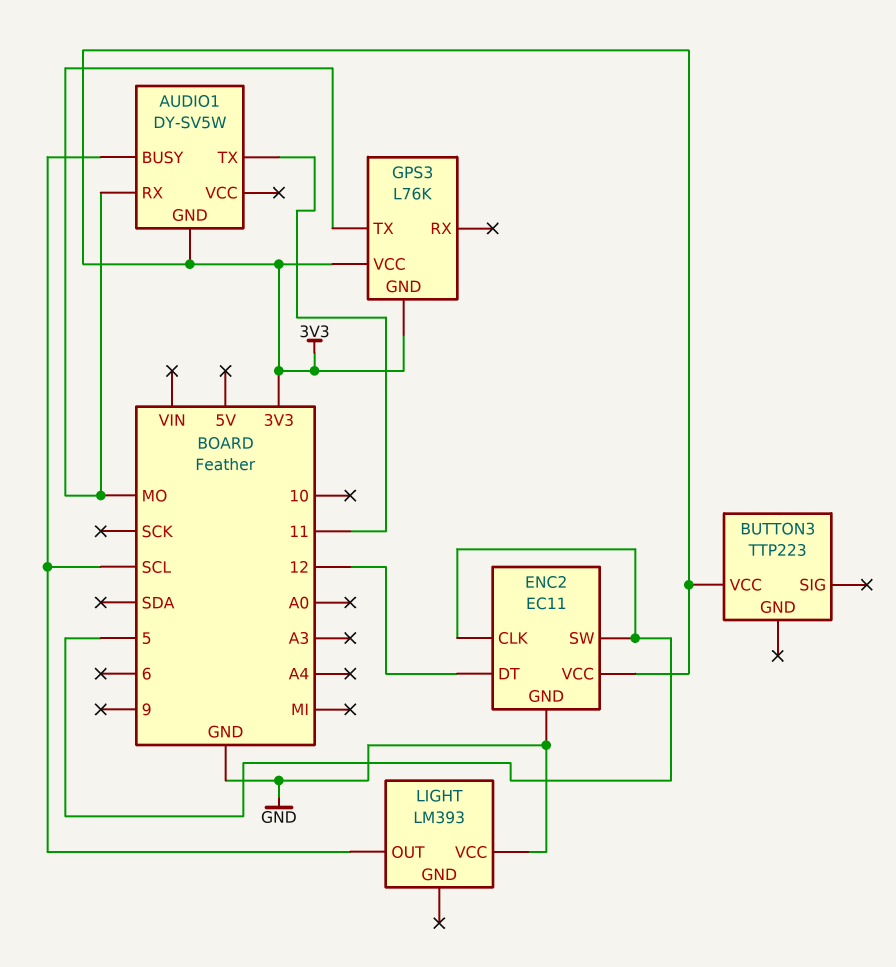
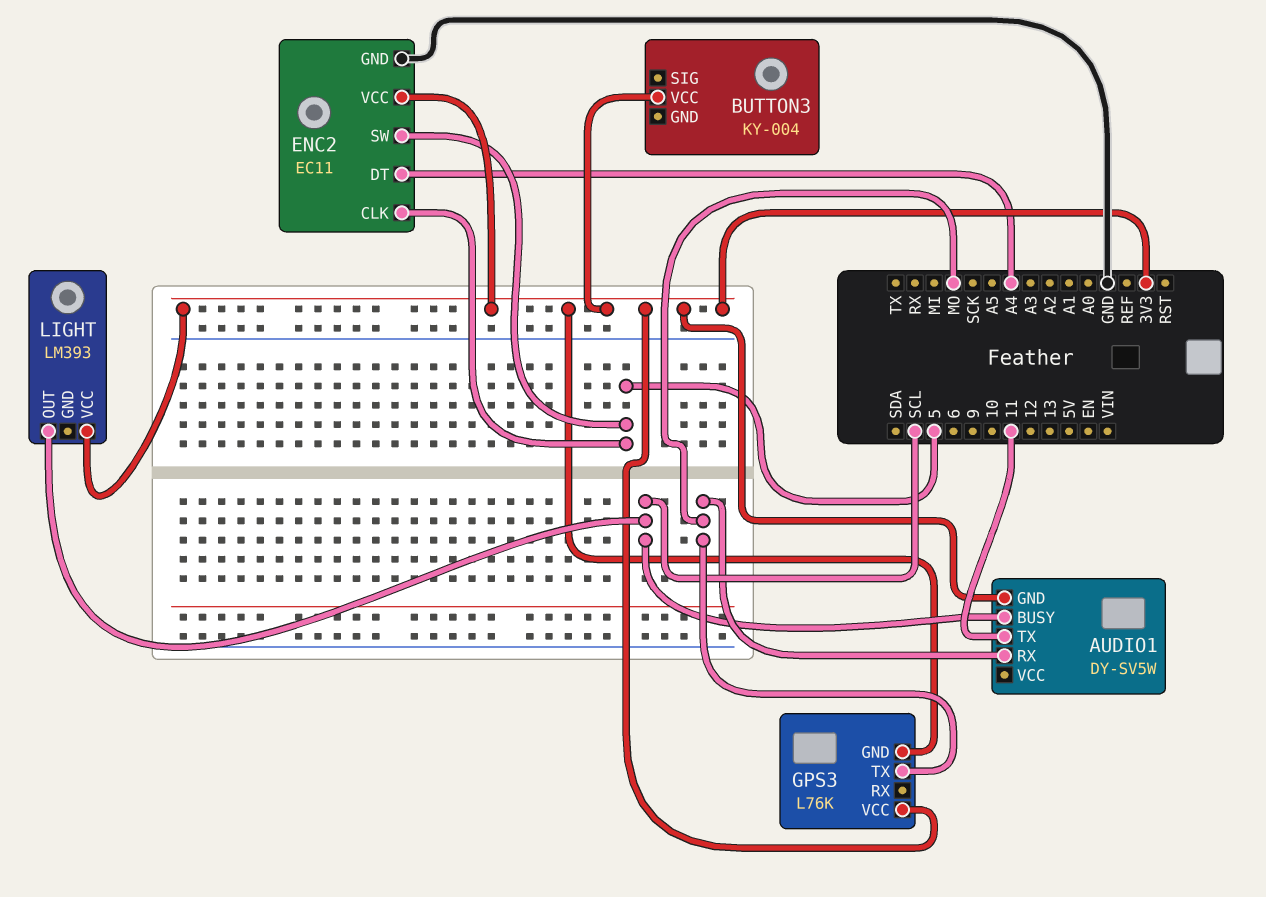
BUTTON3: TTP223 -> KY-004
ENC2 pin DT: 12 -> A4
LIGHT pin VCC: GND -> 3V3

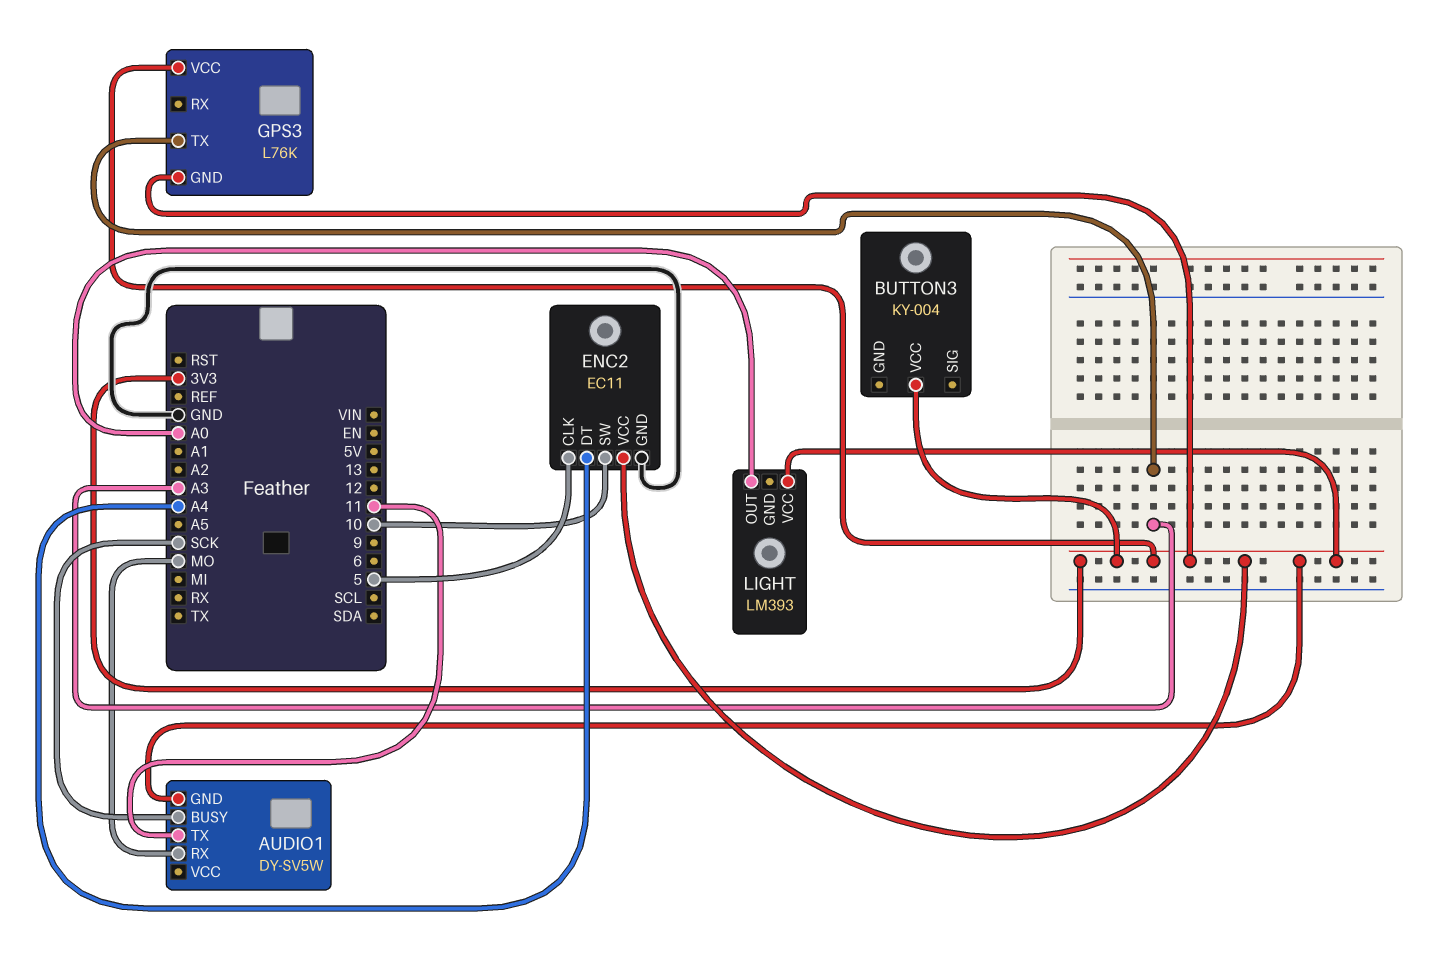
AUDIO1 pin BUSY: SCL -> SCK
ENC2 pin SW: 5 -> 10
GPS3 pin TX: MO -> A3
LIGHT pin OUT: SCL -> A0

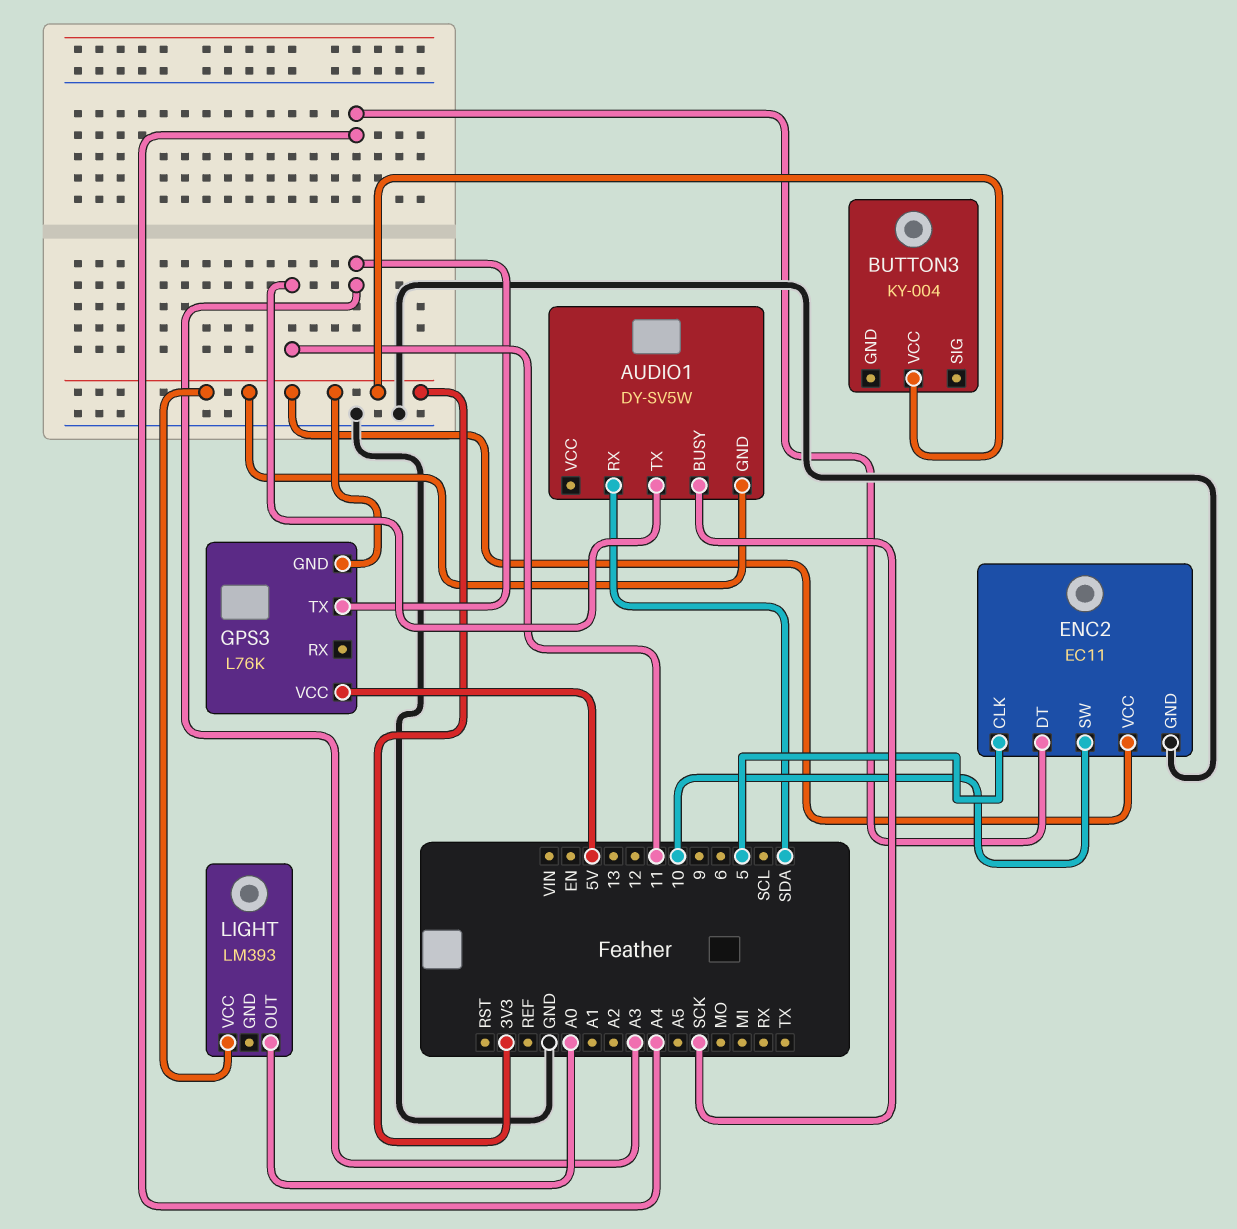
AUDIO1 pin RX: MO -> SDA
GPS3 pin VCC: 3V3 -> 5V

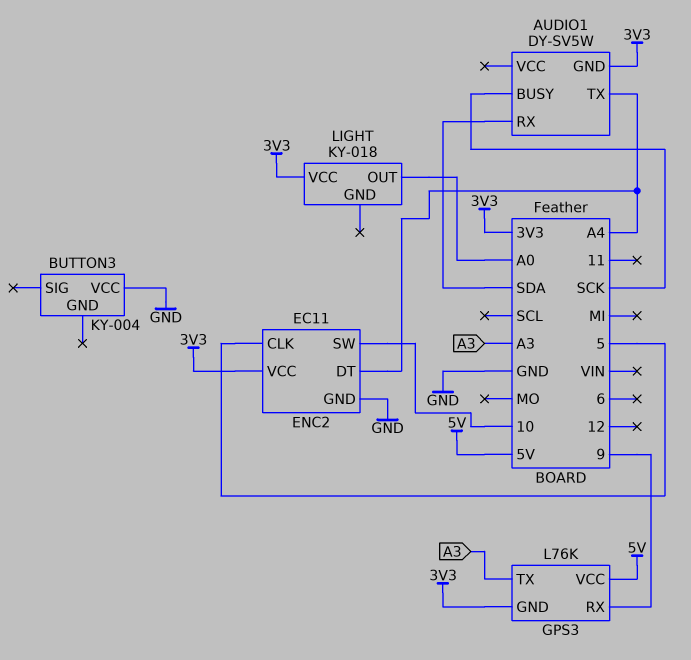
AUDIO1 pin TX: 11 -> A4
BUTTON3 pin VCC: 3V3 -> GND
GPS3 pin RX: none -> 9
LIGHT: LM393 -> KY-018

